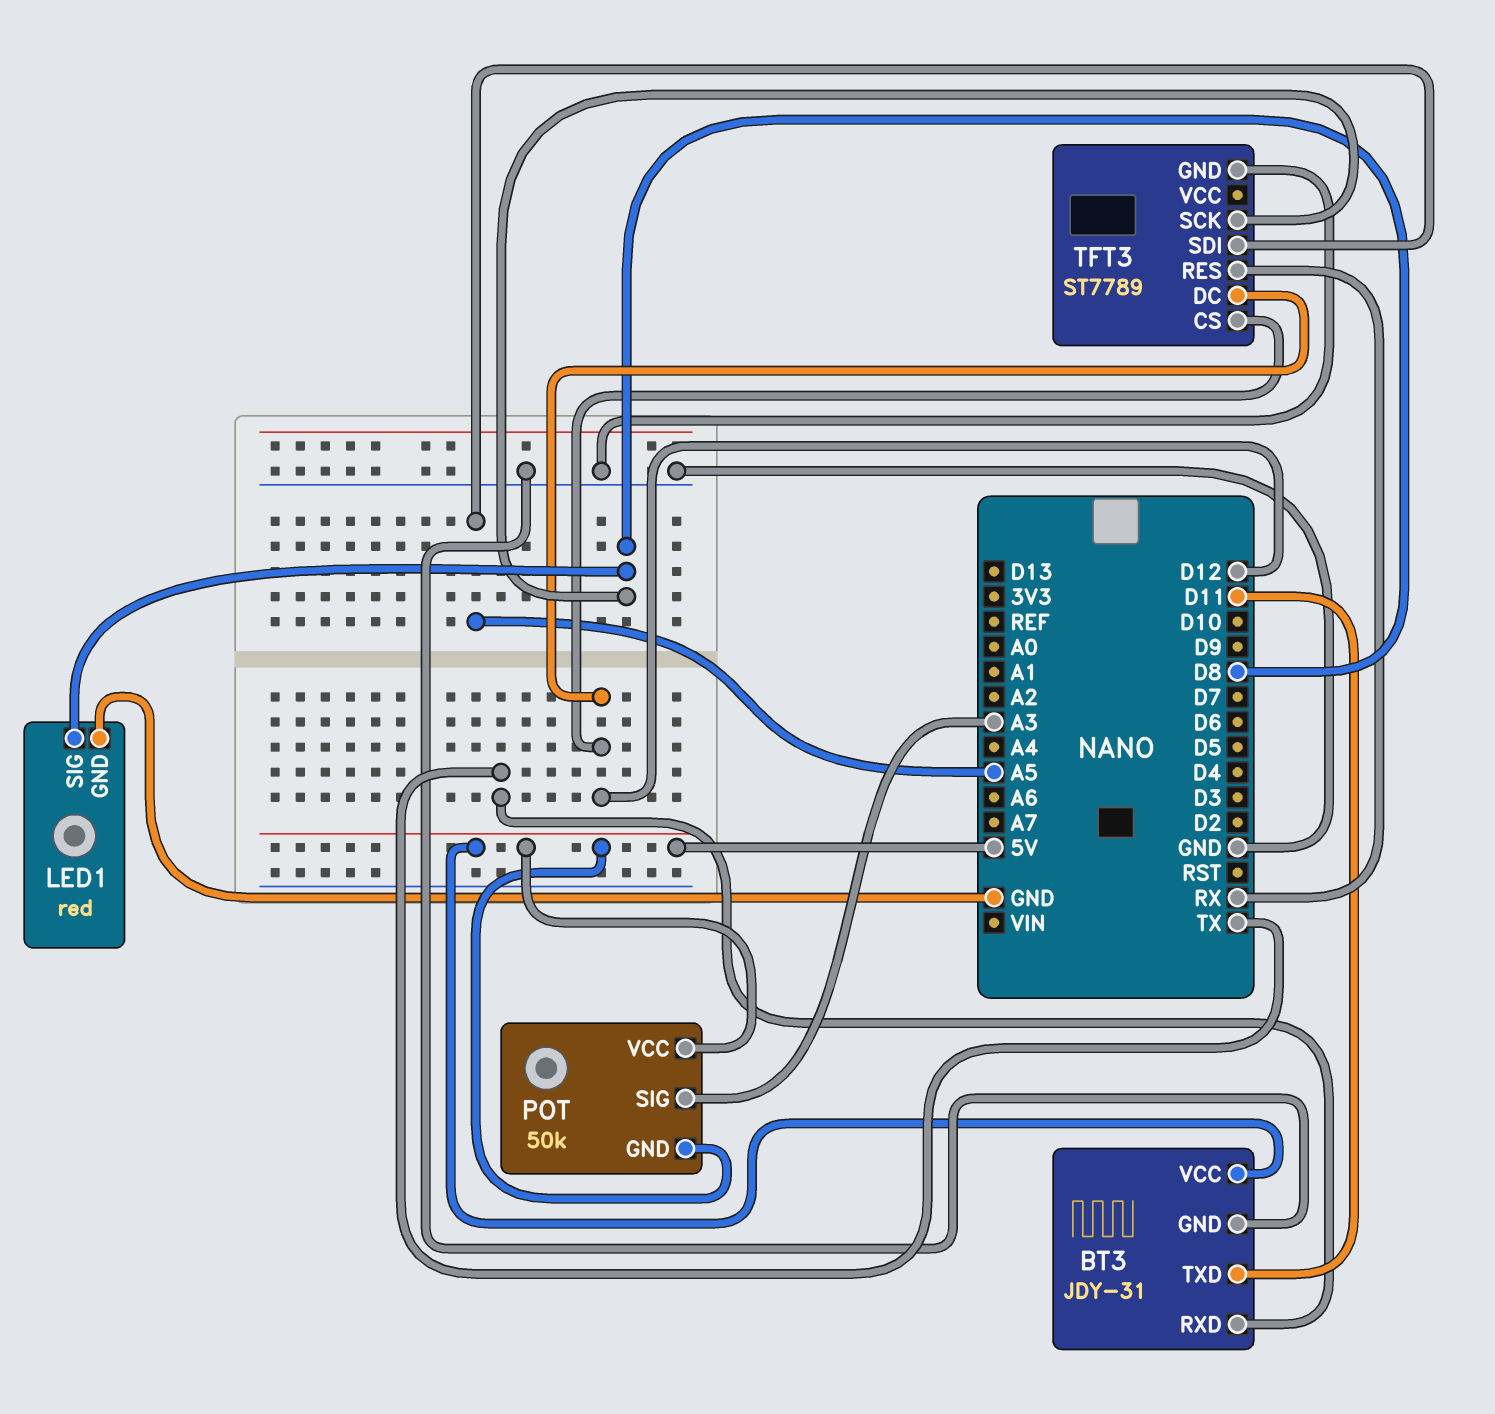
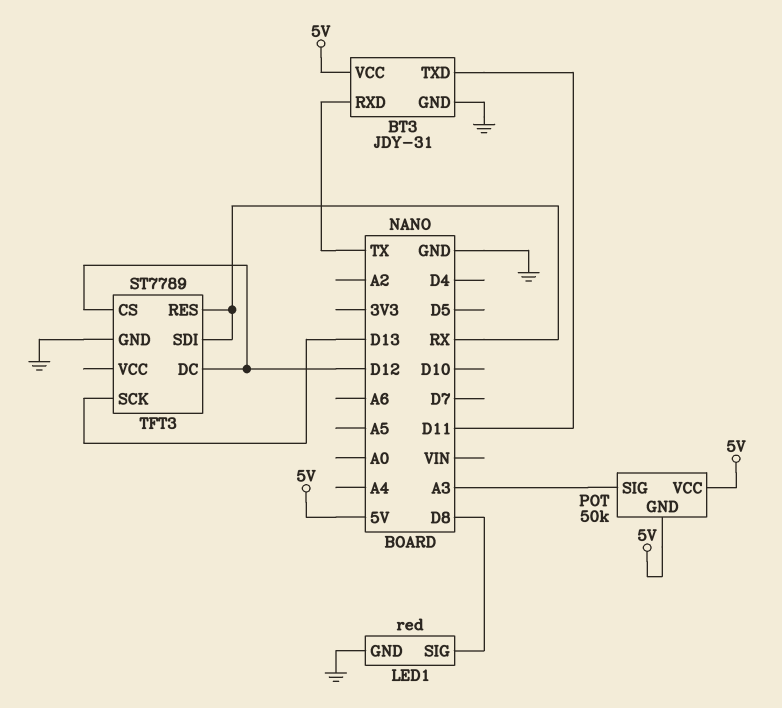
TFT3 pin SCK: D8 -> D13
TFT3 pin SDI: A5 -> RX

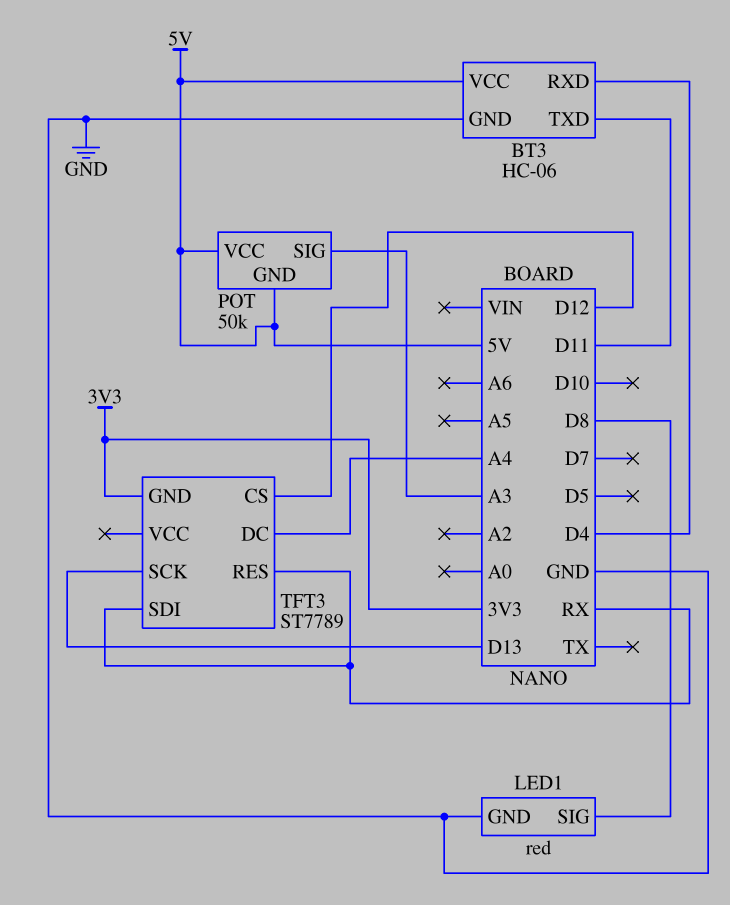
BT3: JDY-31 -> HC-06
BT3 pin RXD: TX -> D4
TFT3 pin DC: D12 -> A4
TFT3 pin GND: GND -> 3V3

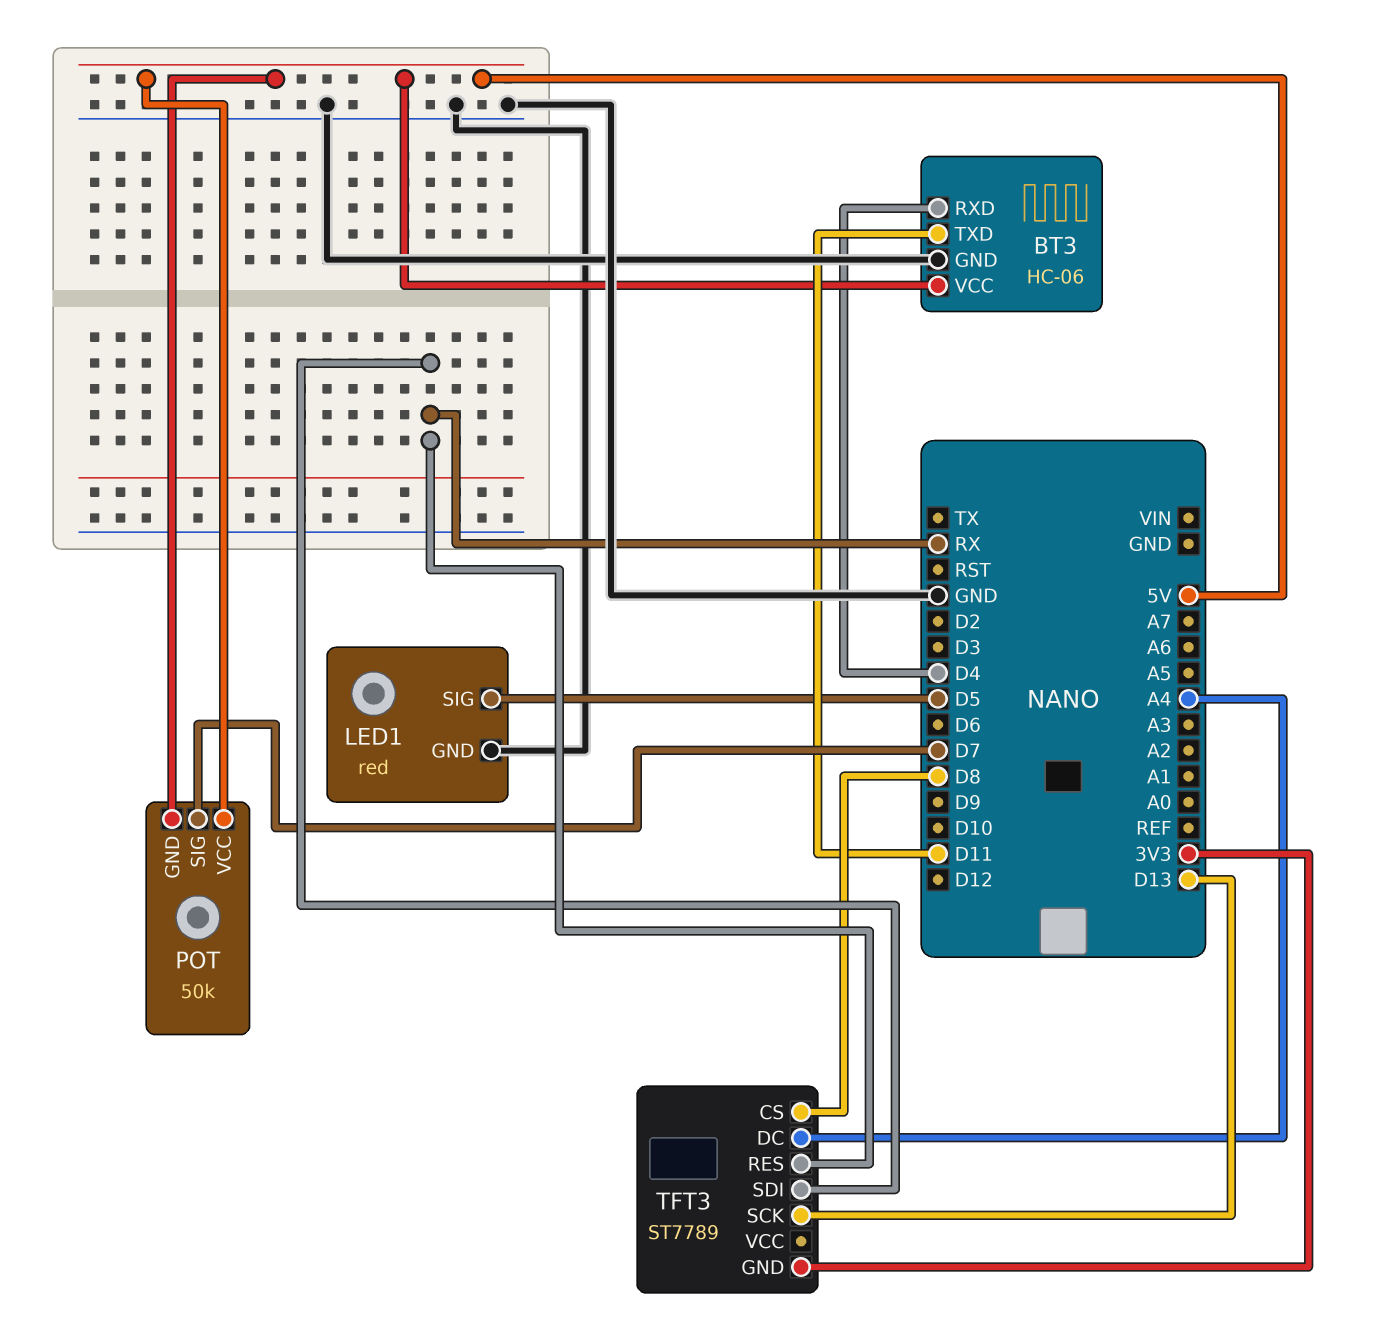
LED1 pin SIG: D8 -> D5
POT pin SIG: A3 -> D7
TFT3 pin CS: D12 -> D8

